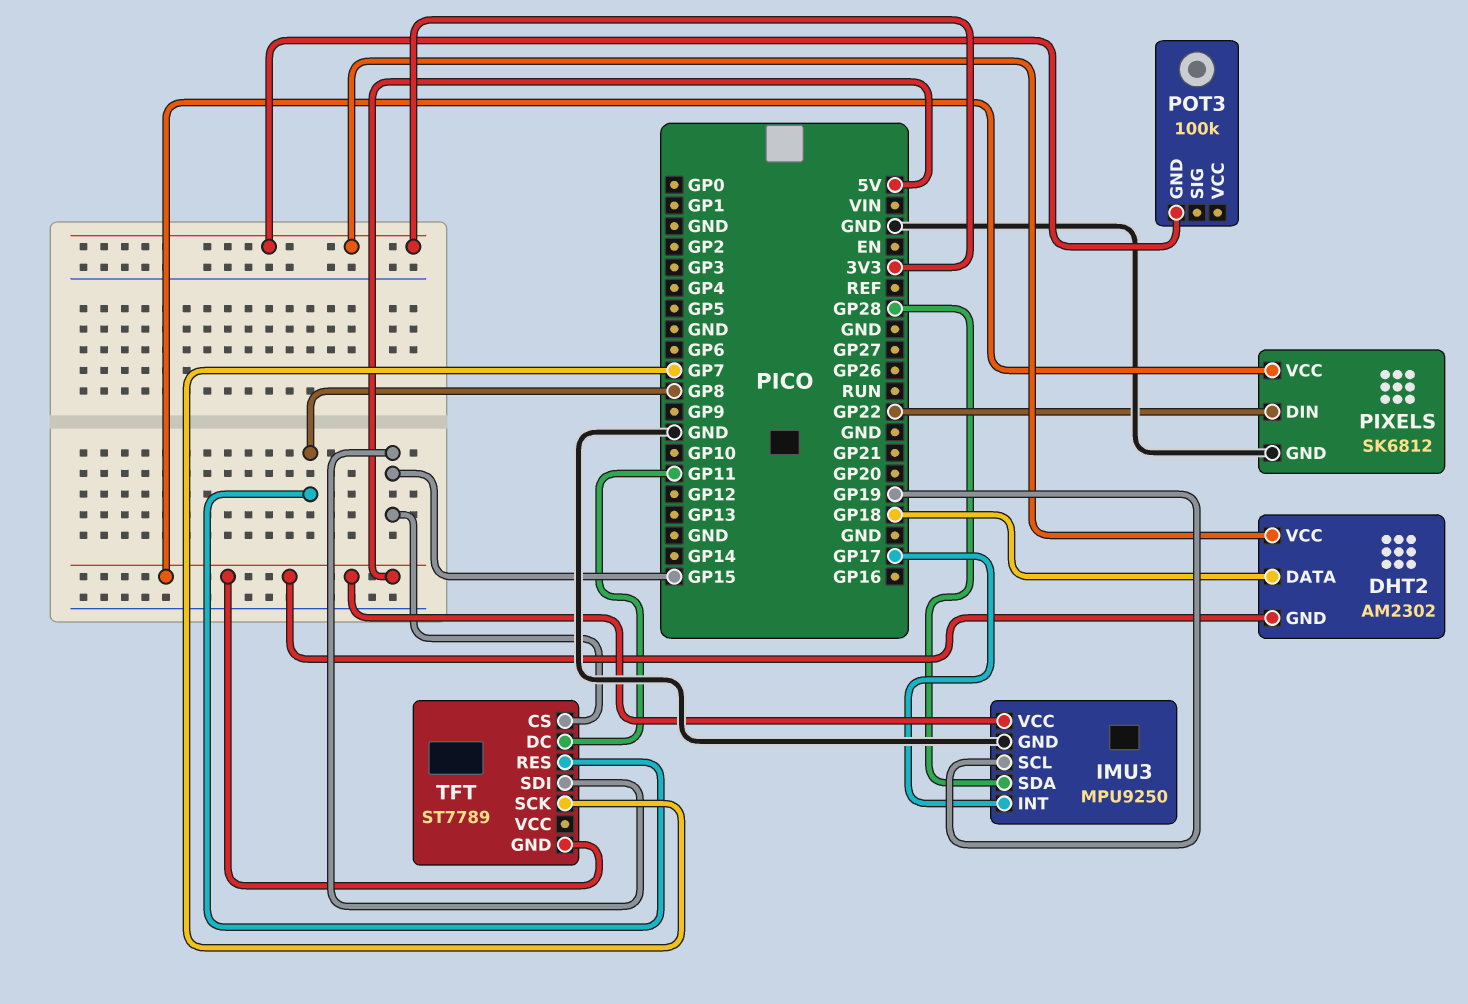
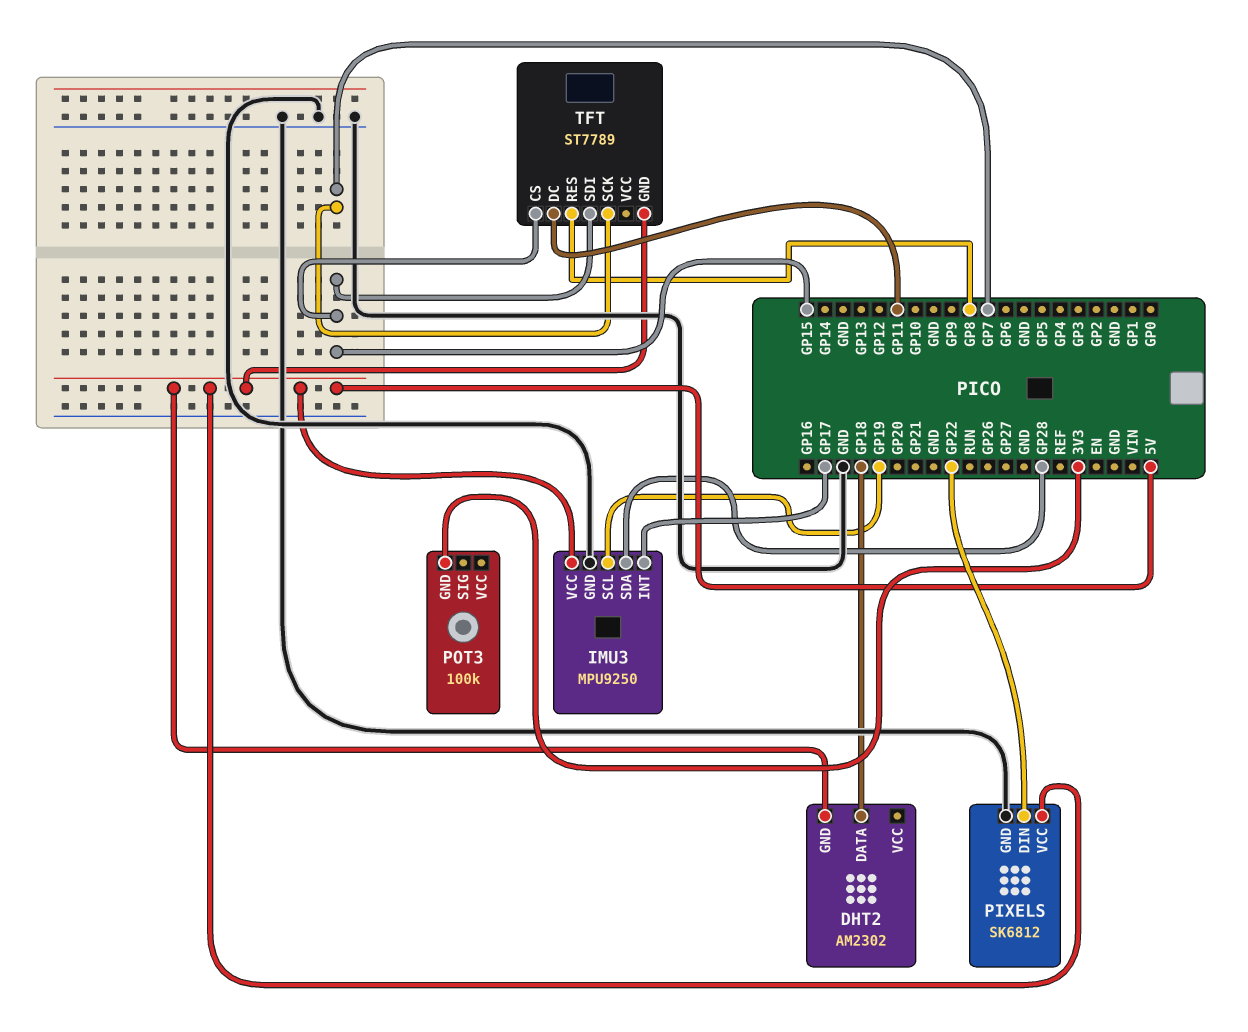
DHT2 pin VCC: 3V3 -> none

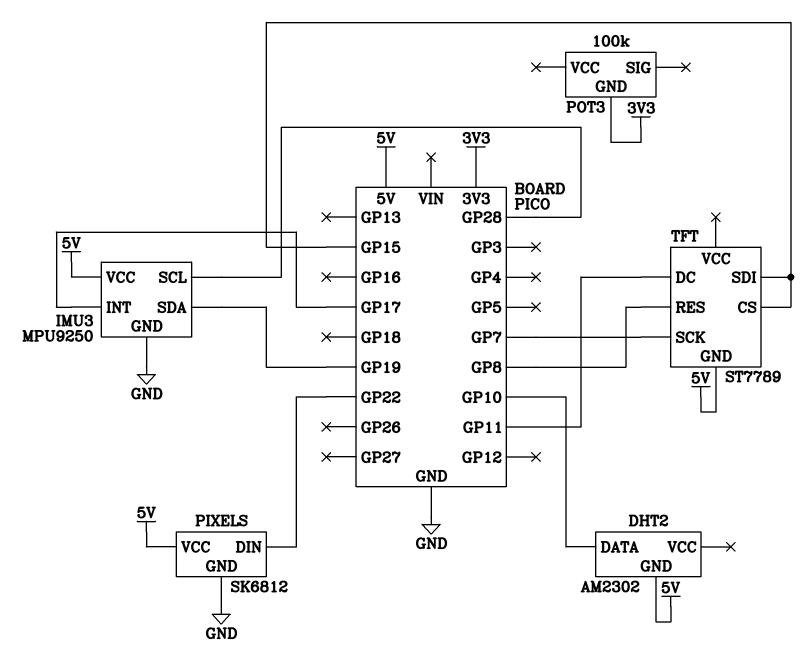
DHT2 pin DATA: GP18 -> GP10
IMU3 pin SCL: GP19 -> GP28
IMU3 pin SDA: GP28 -> GP19

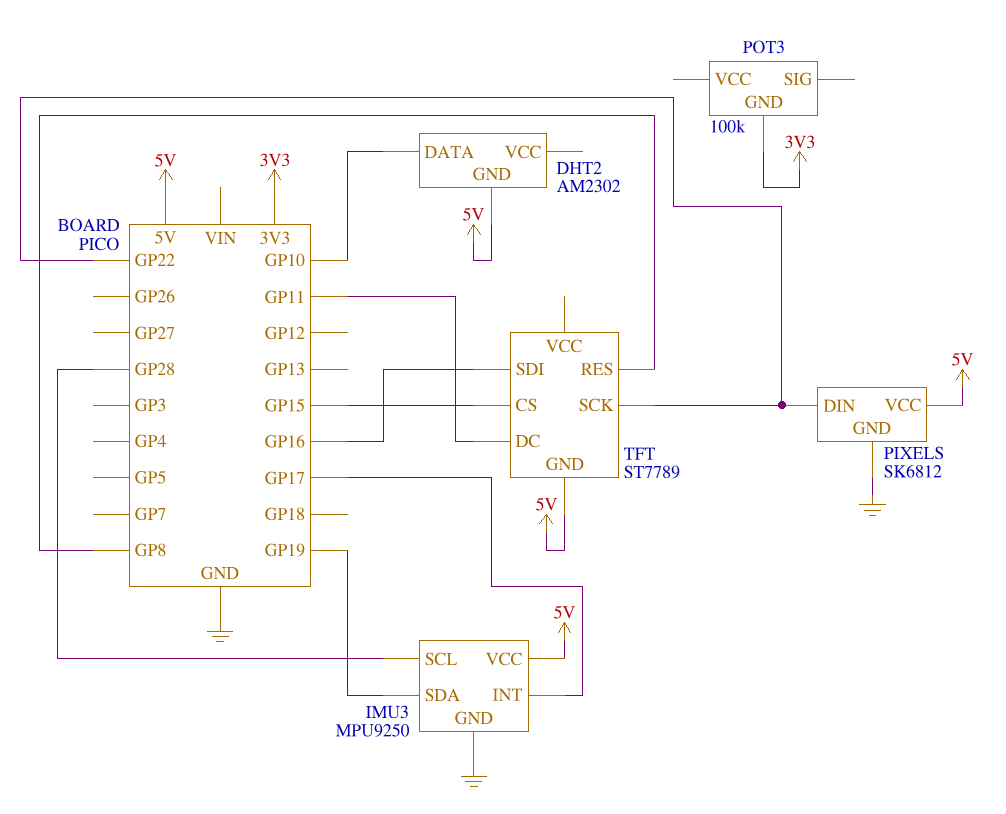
TFT pin SCK: GP7 -> GP22
TFT pin SDI: GP15 -> GP16

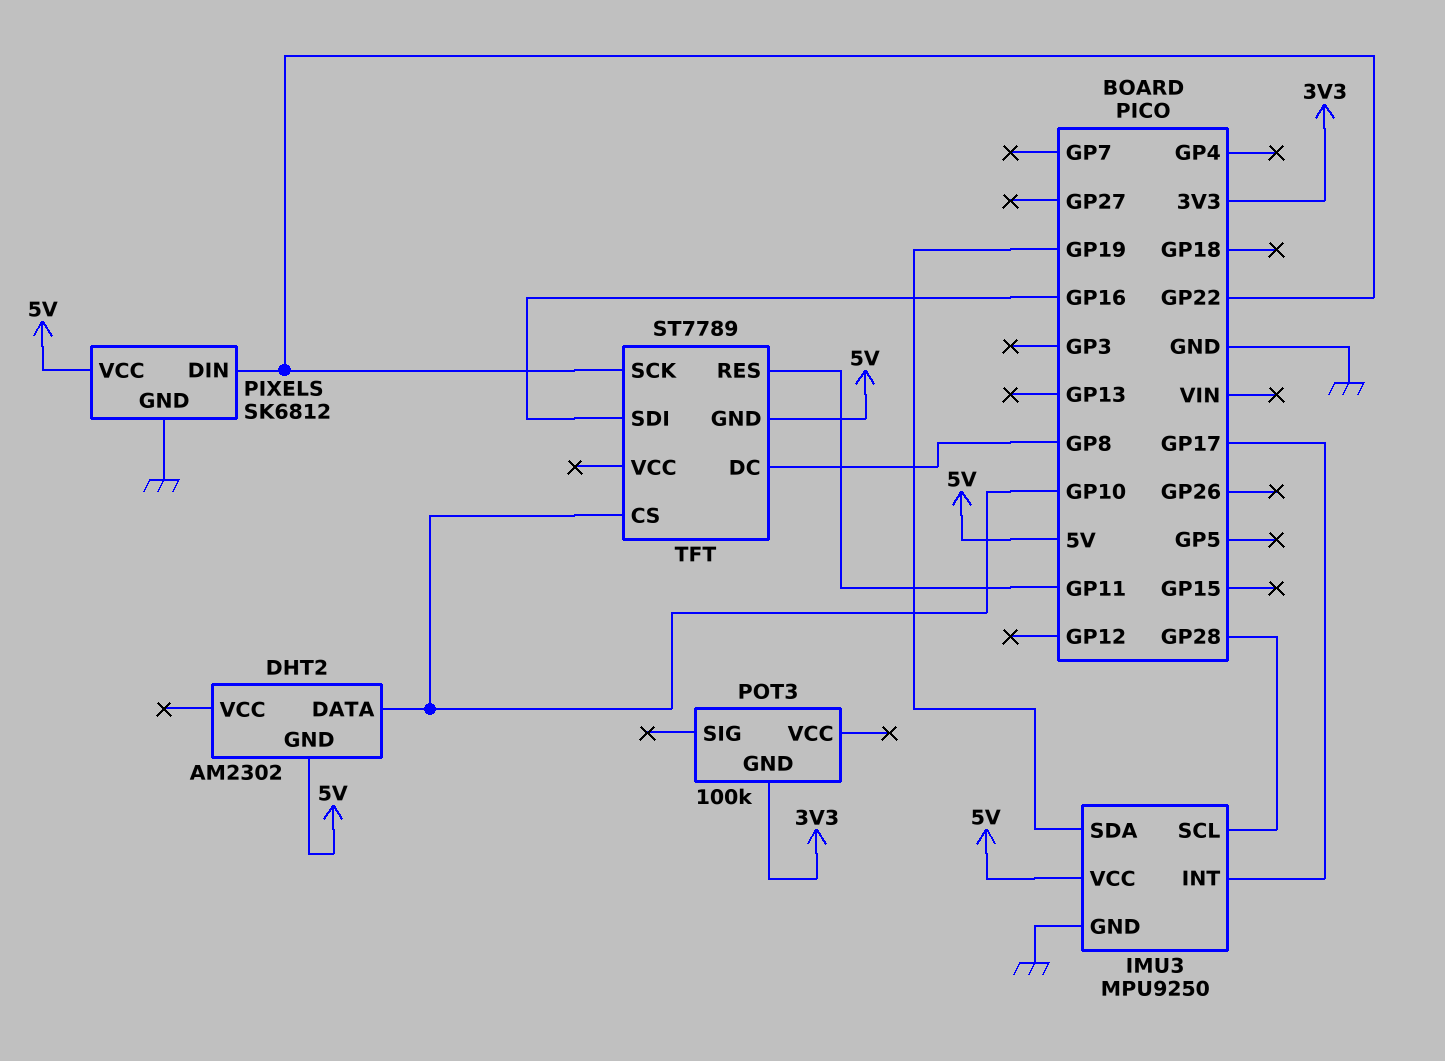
TFT pin CS: GP15 -> GP10
TFT pin DC: GP11 -> GP8
TFT pin RES: GP8 -> GP11

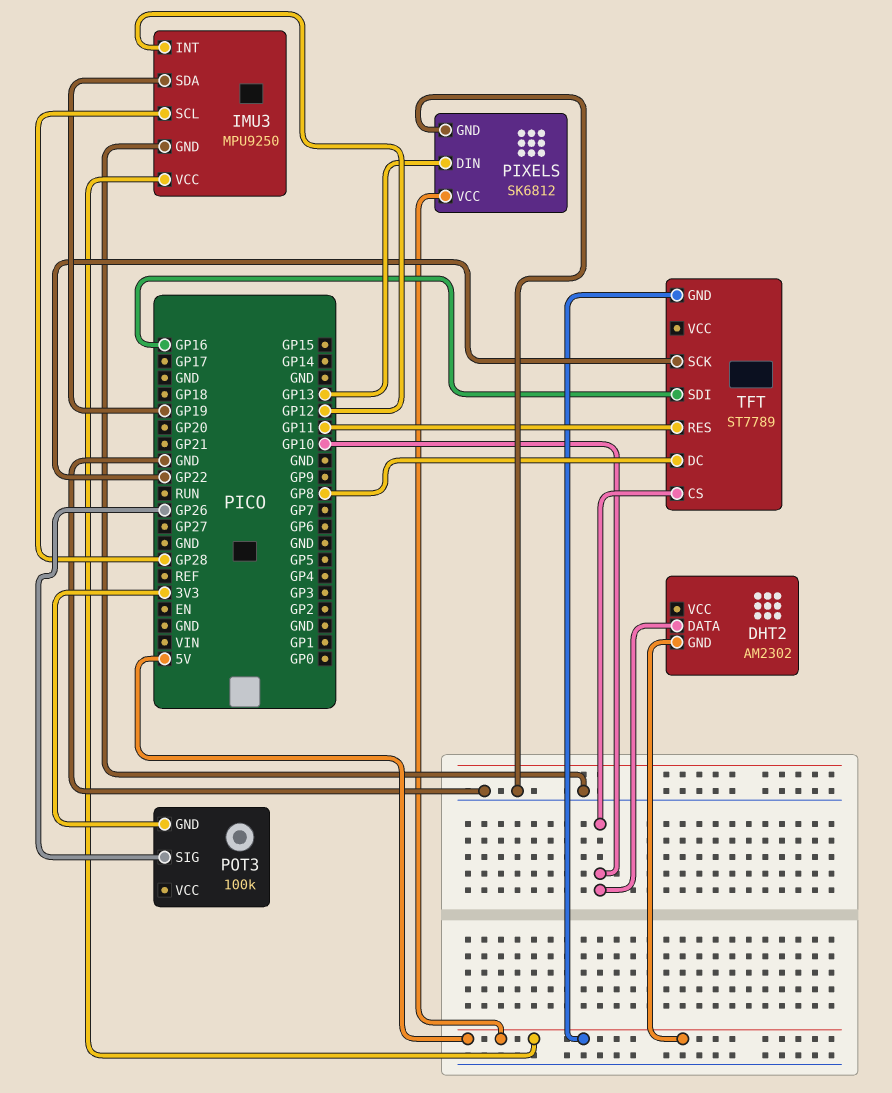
IMU3 pin INT: GP17 -> GP12
PIXELS pin DIN: GP22 -> GP13
POT3 pin SIG: none -> GP26

